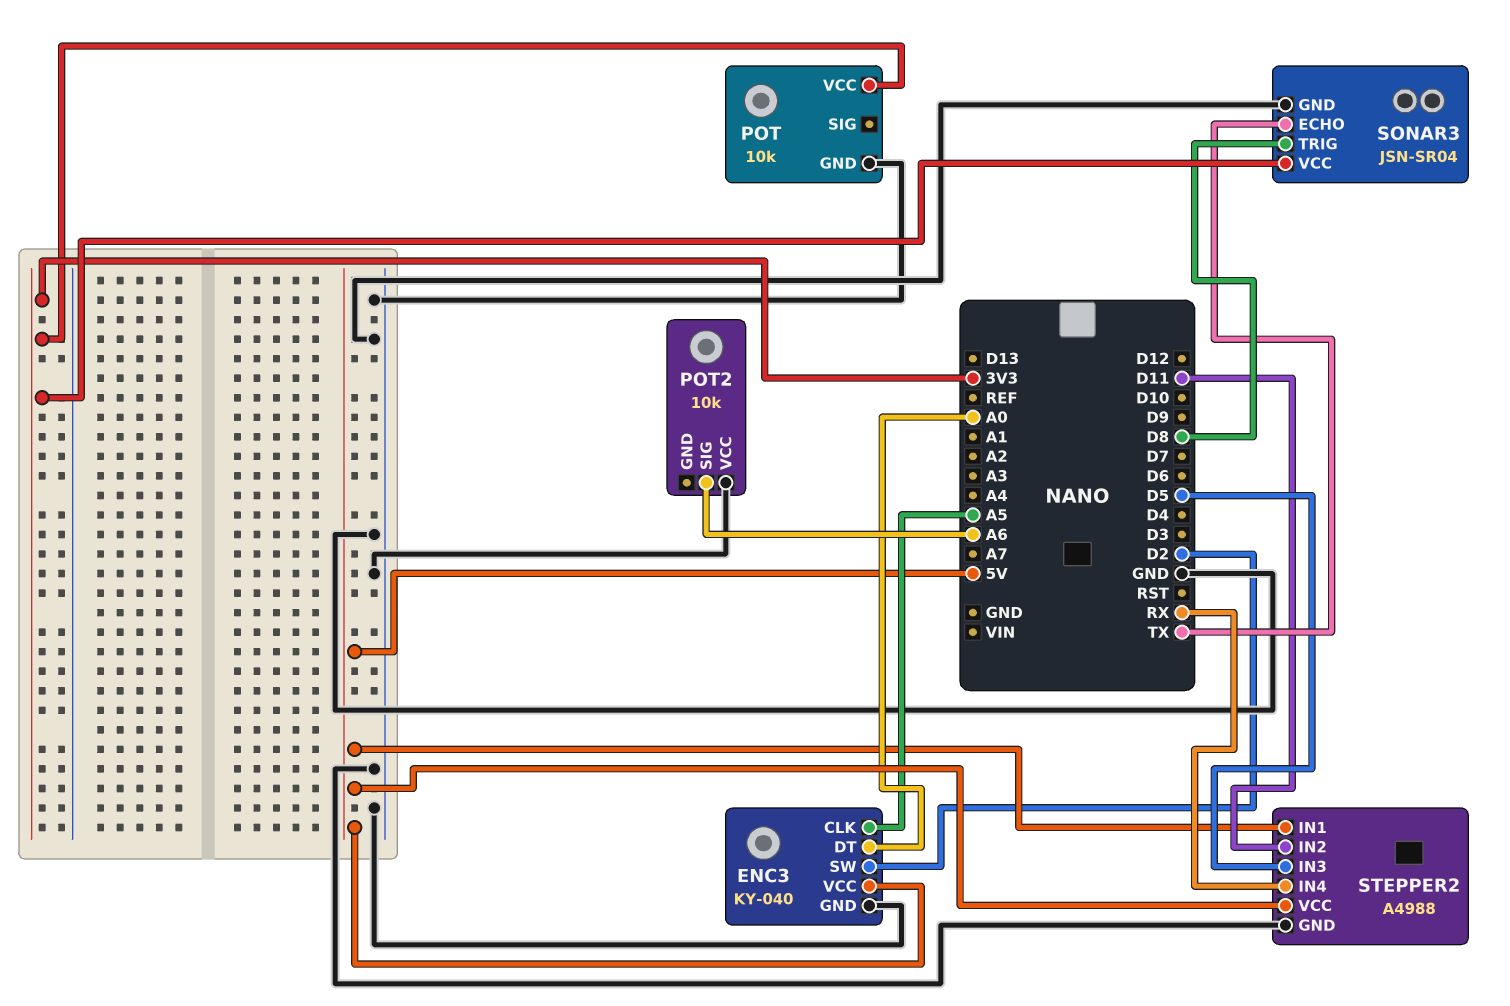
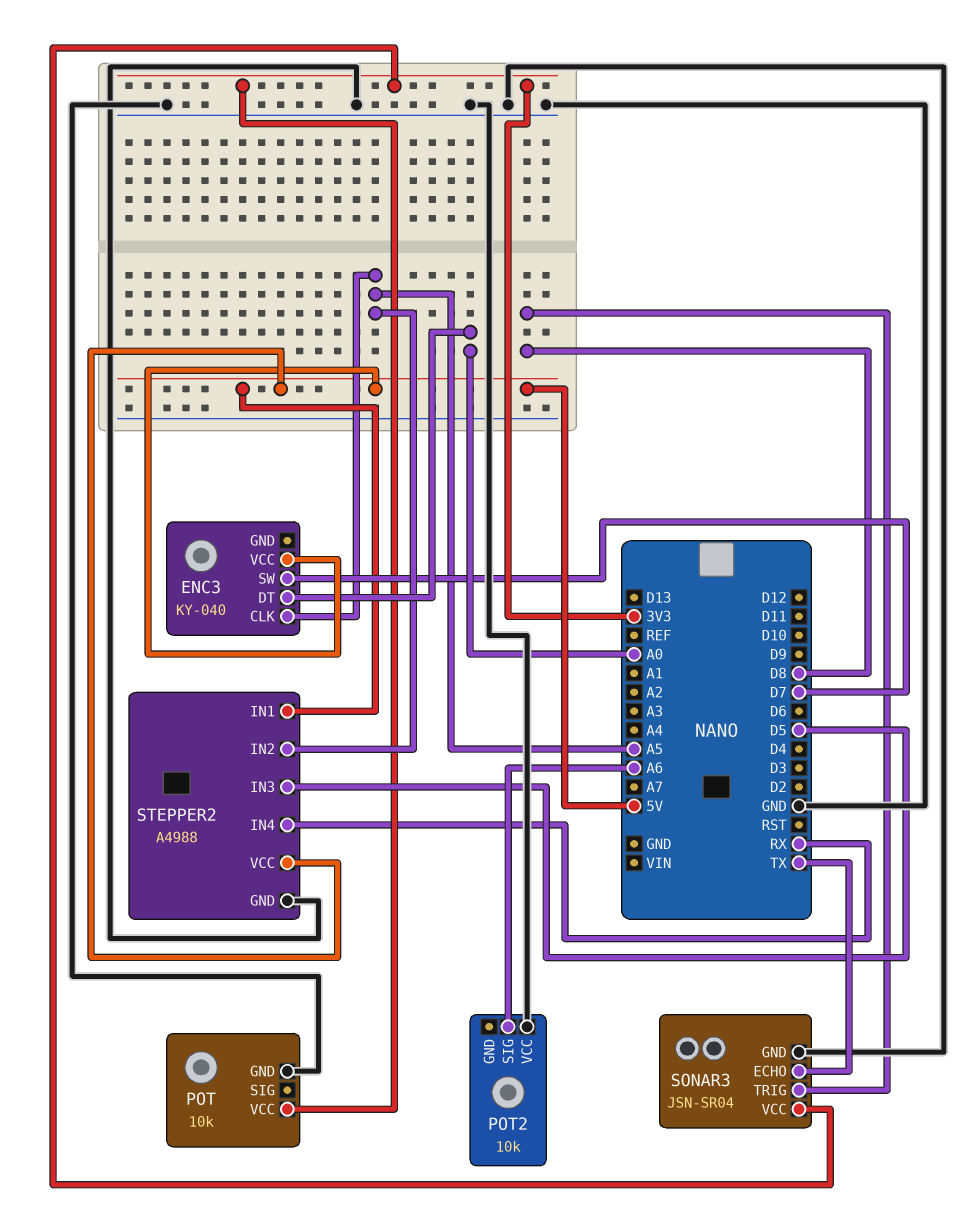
ENC3 pin GND: GND -> none
ENC3 pin SW: D2 -> D7
STEPPER2 pin IN2: D11 -> A5

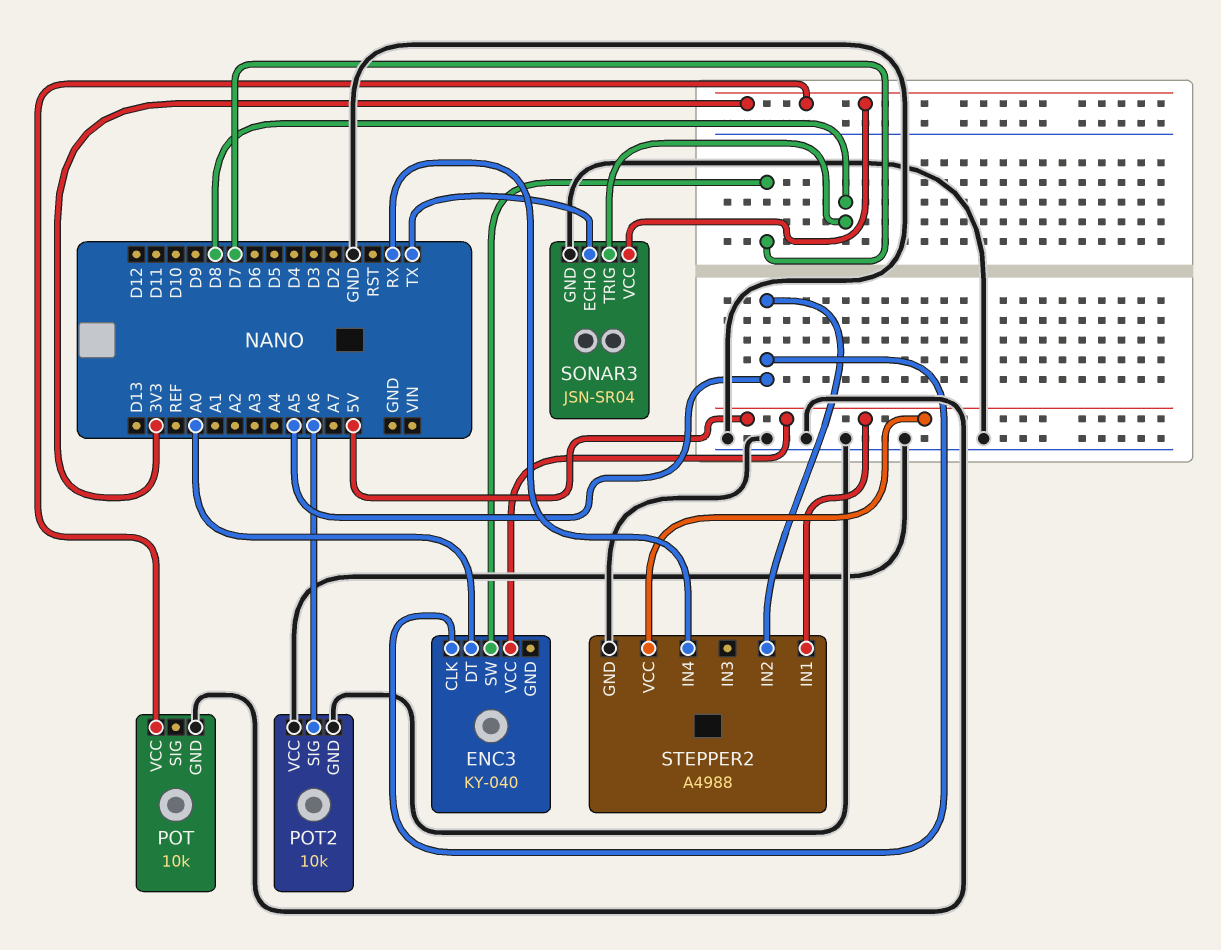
POT2 pin GND: none -> GND
STEPPER2 pin IN3: D5 -> none

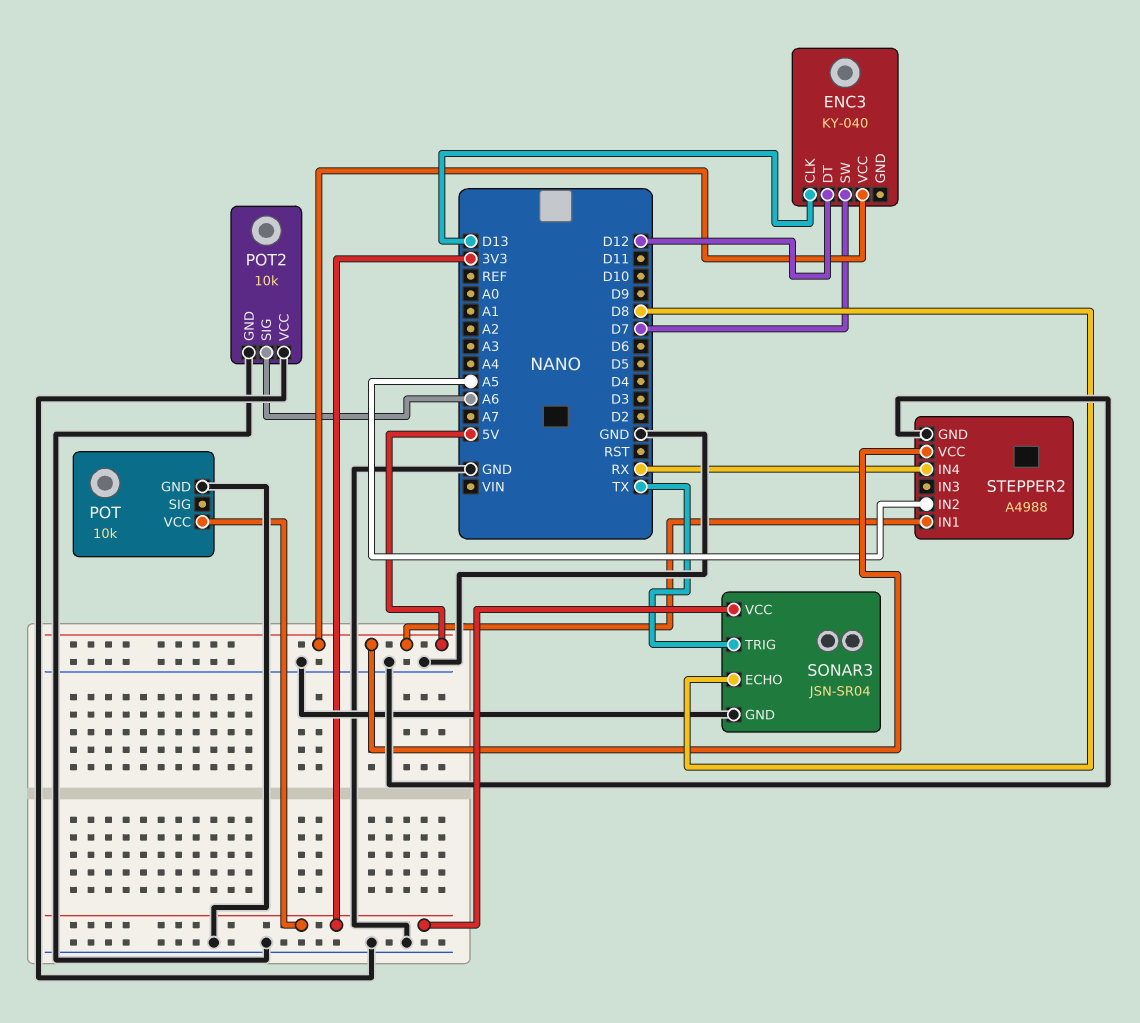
ENC3 pin CLK: A5 -> D13
ENC3 pin DT: A0 -> D12
SONAR3 pin ECHO: TX -> D8
SONAR3 pin TRIG: D8 -> TX

